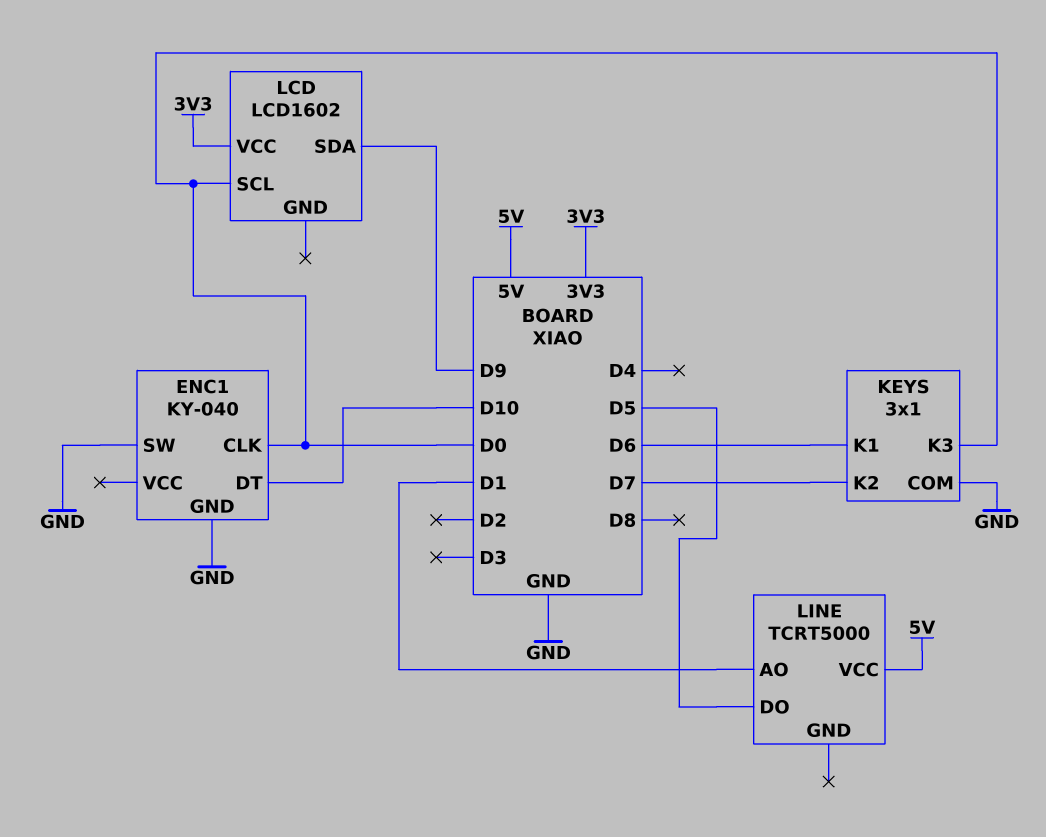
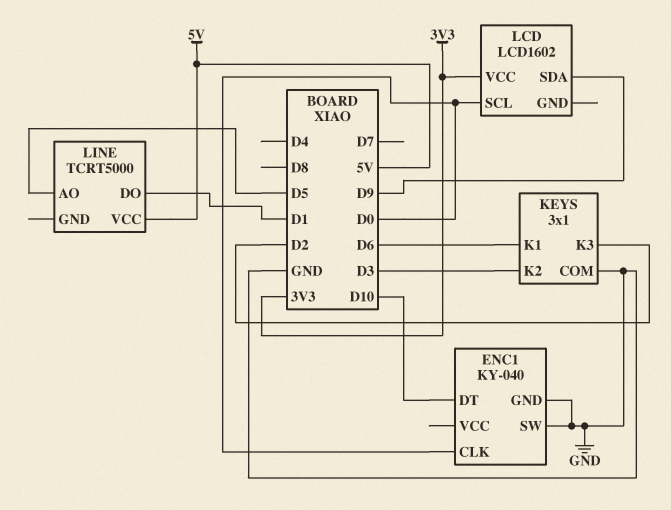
KEYS pin K2: D7 -> D3
KEYS pin K3: D0 -> D2
LINE pin AO: D1 -> D5
LINE pin DO: D5 -> D1

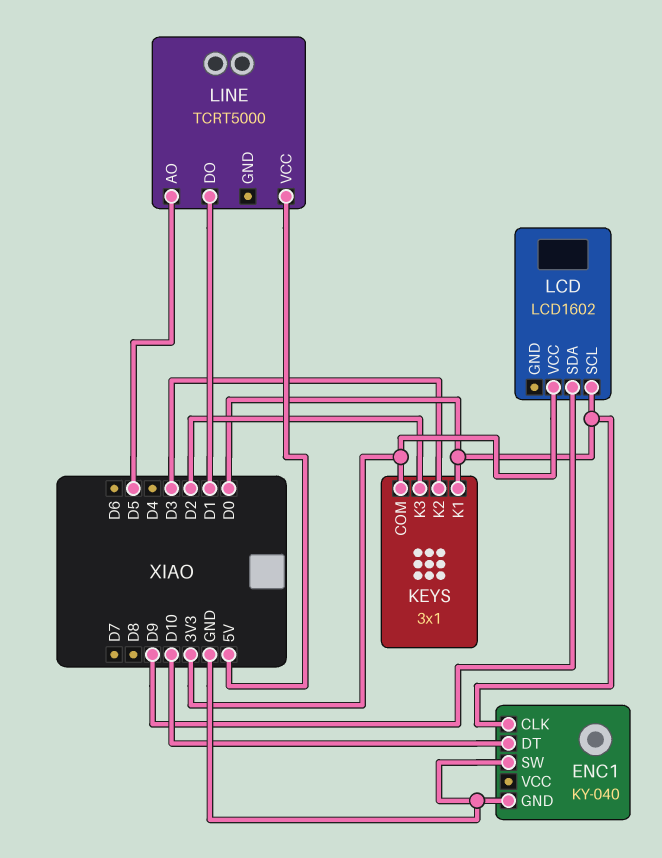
KEYS pin COM: GND -> 3V3
KEYS pin K1: D6 -> D0

